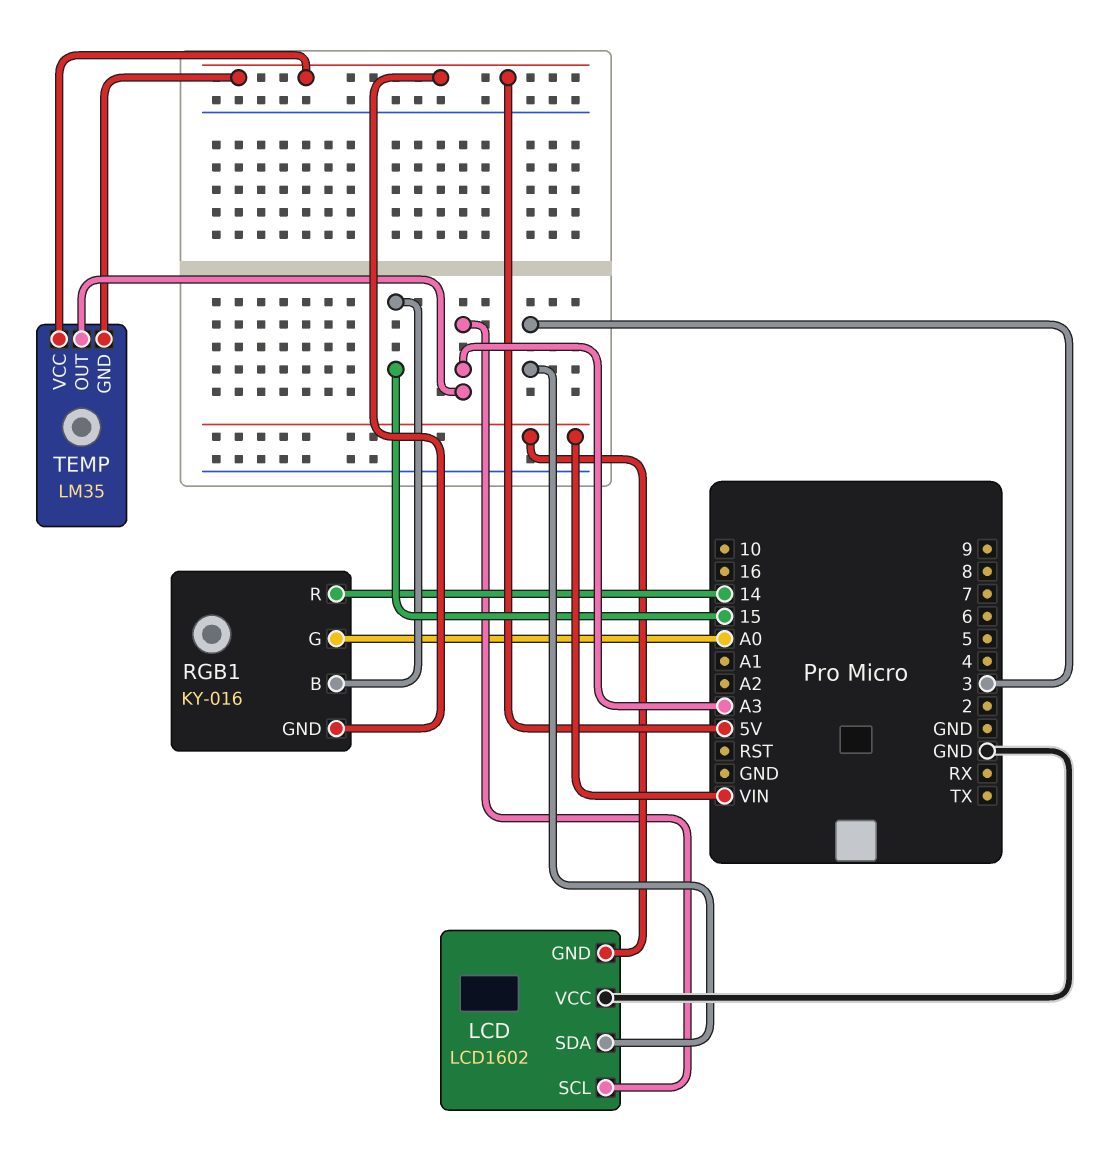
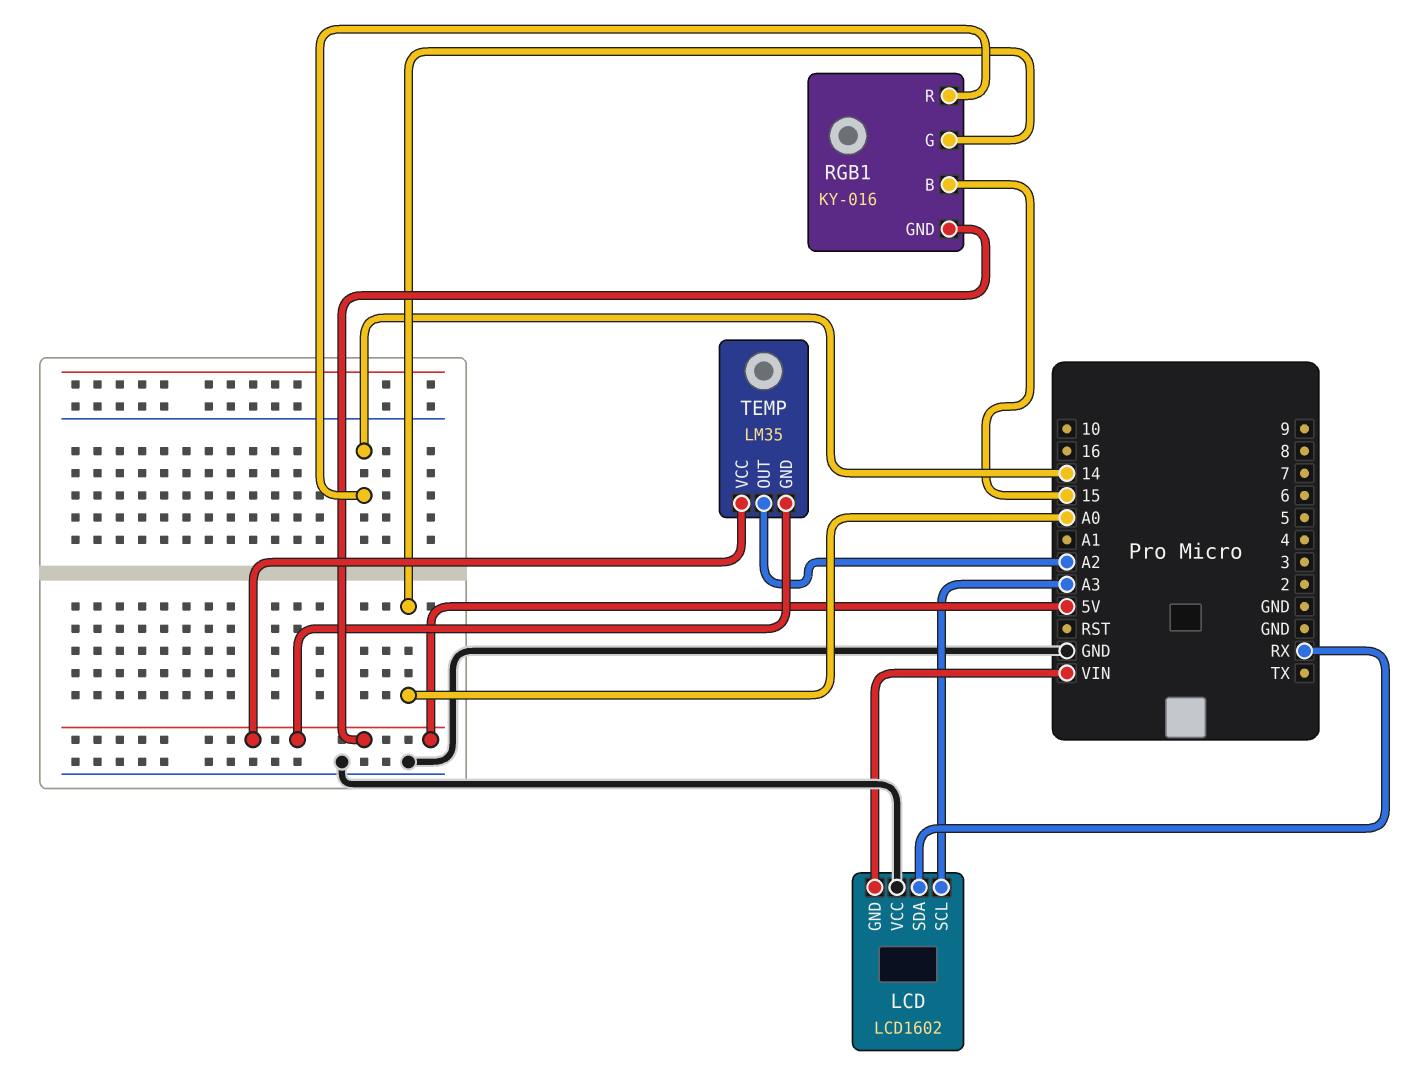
LCD pin SDA: 3 -> RX
TEMP pin OUT: A3 -> A2

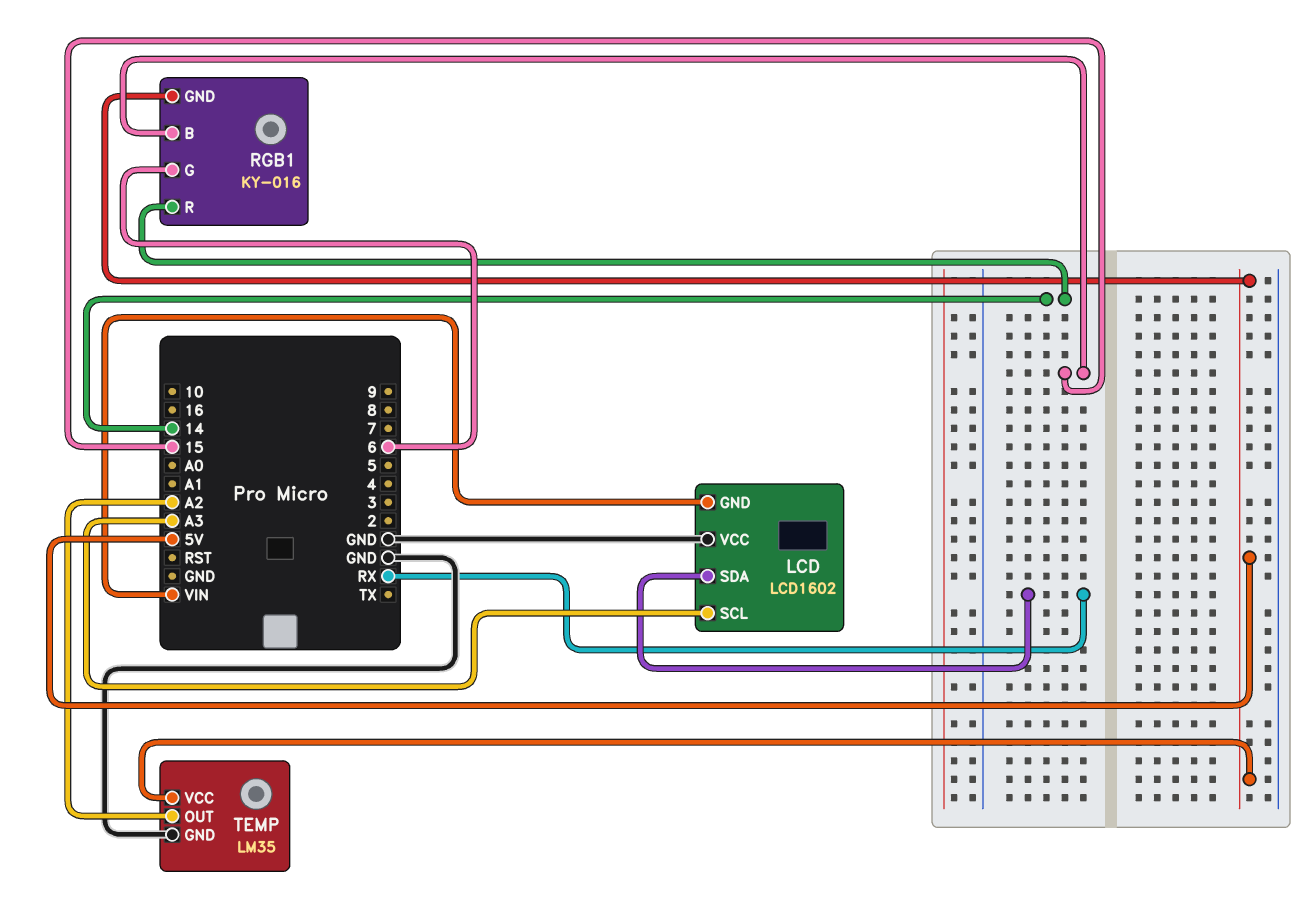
RGB1 pin G: A0 -> 6
TEMP pin GND: 5V -> GND

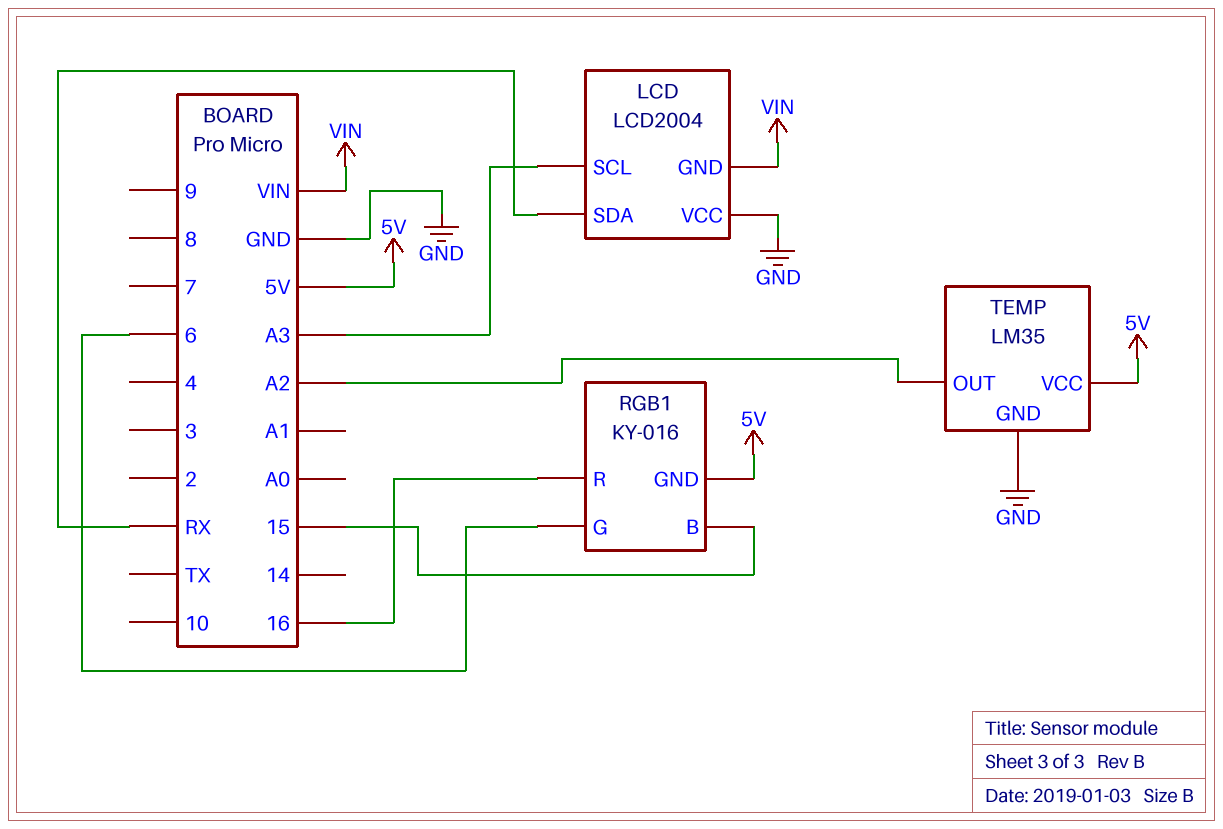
LCD: LCD1602 -> LCD2004
RGB1 pin R: 14 -> 16

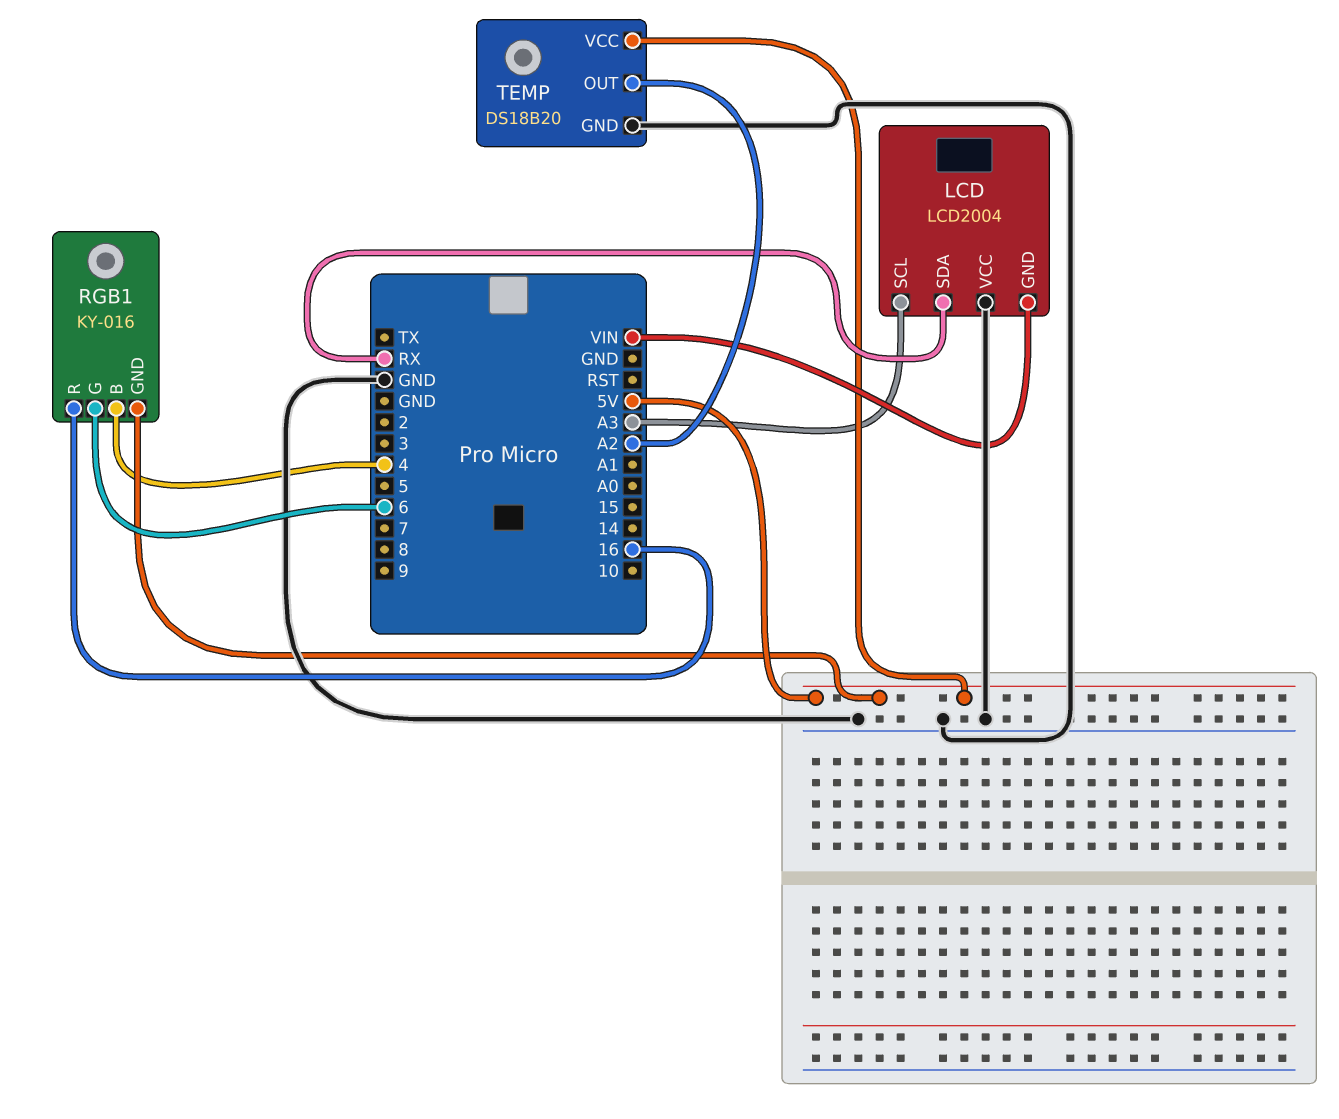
RGB1 pin B: 15 -> 4
TEMP: LM35 -> DS18B20

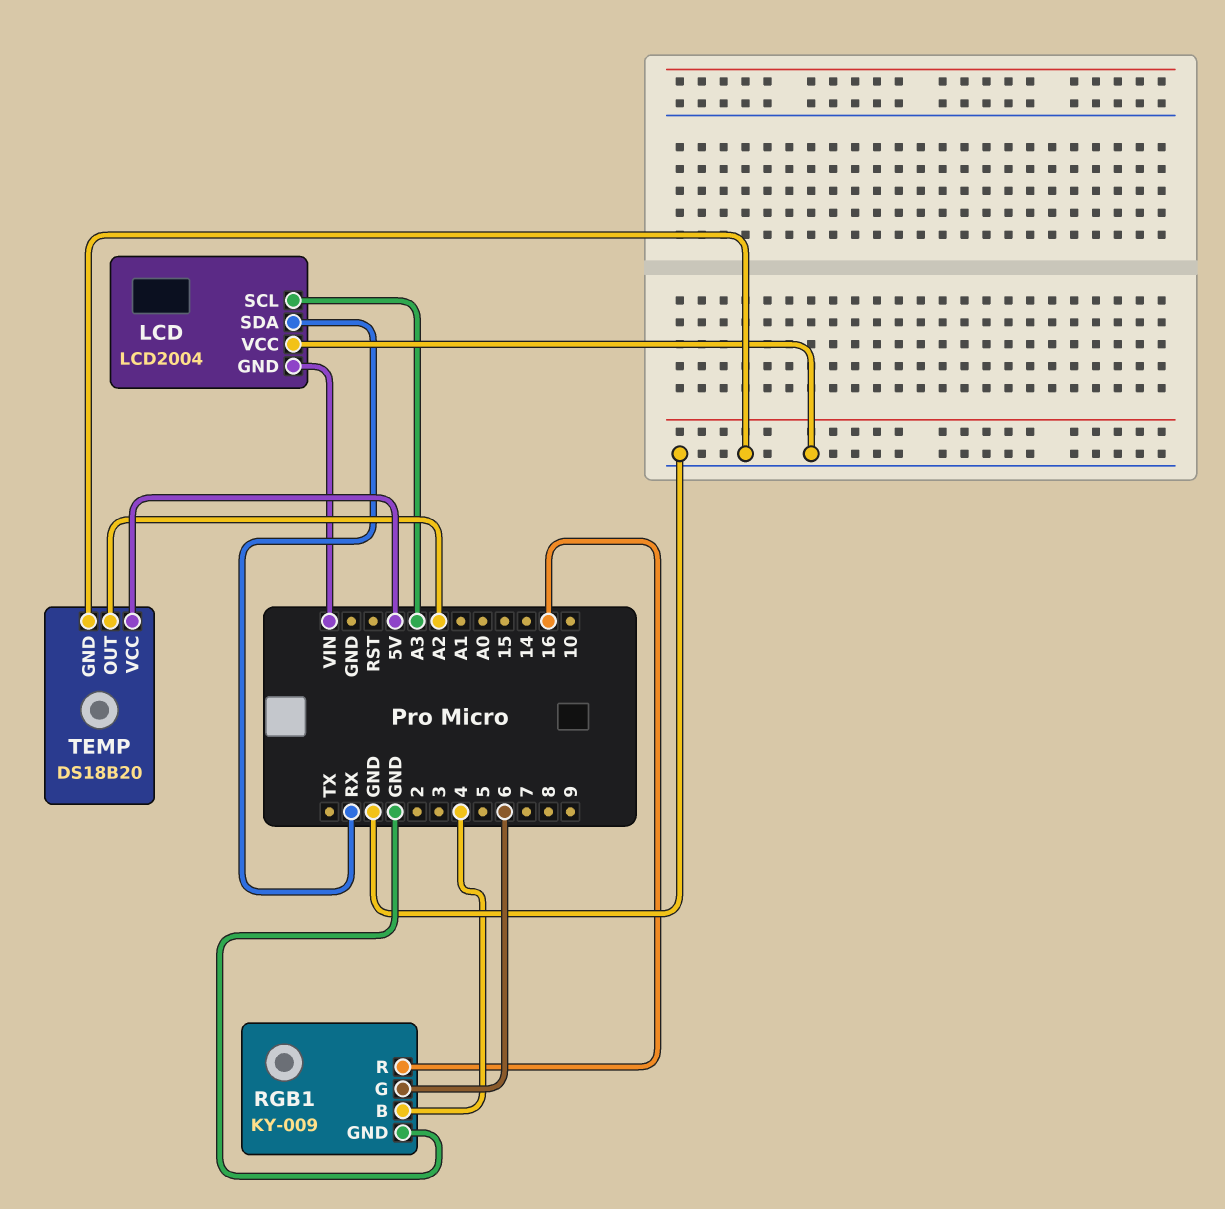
RGB1: KY-016 -> KY-009
RGB1 pin GND: 5V -> GND

